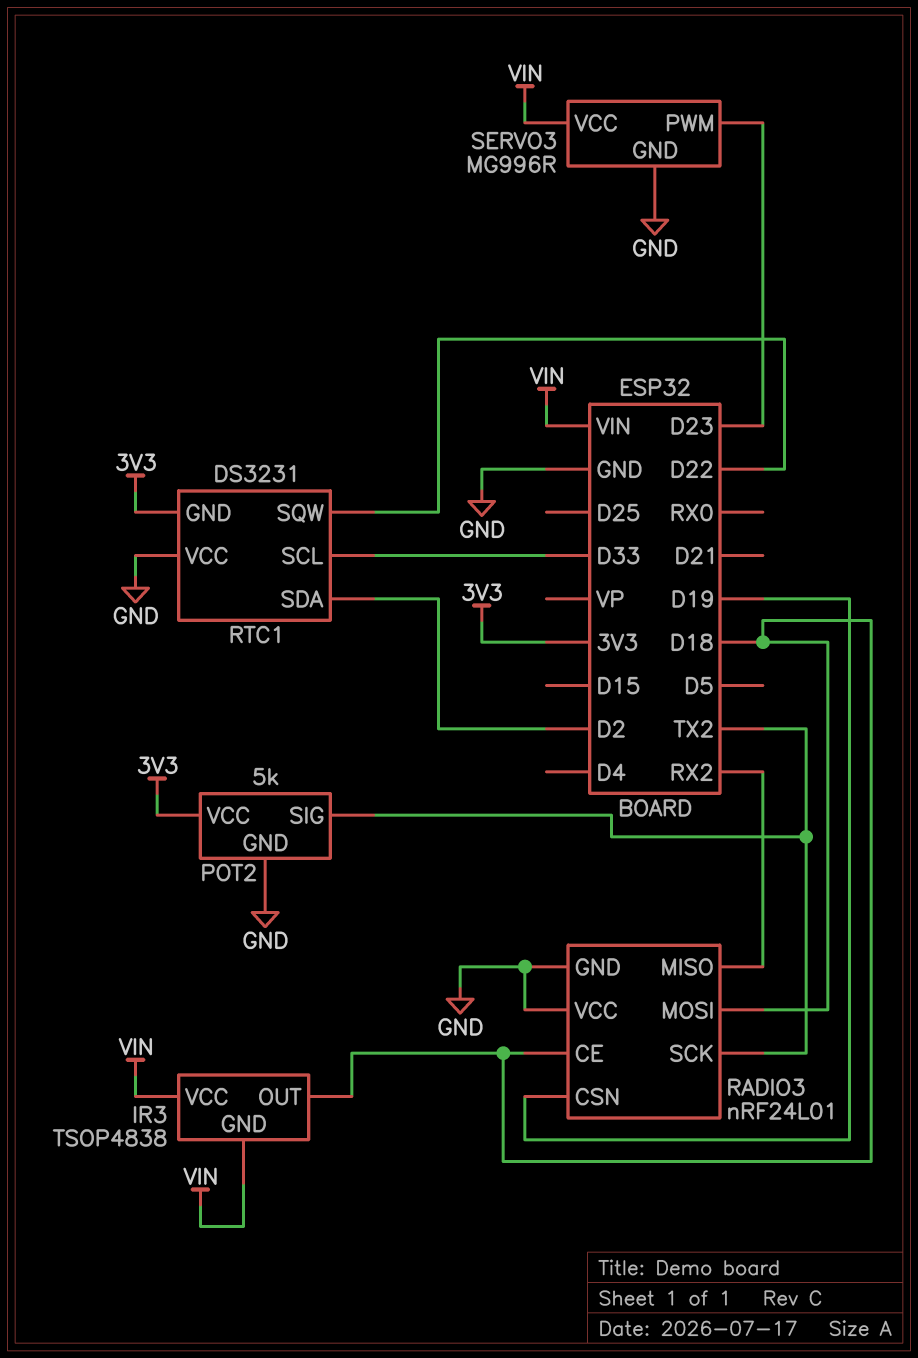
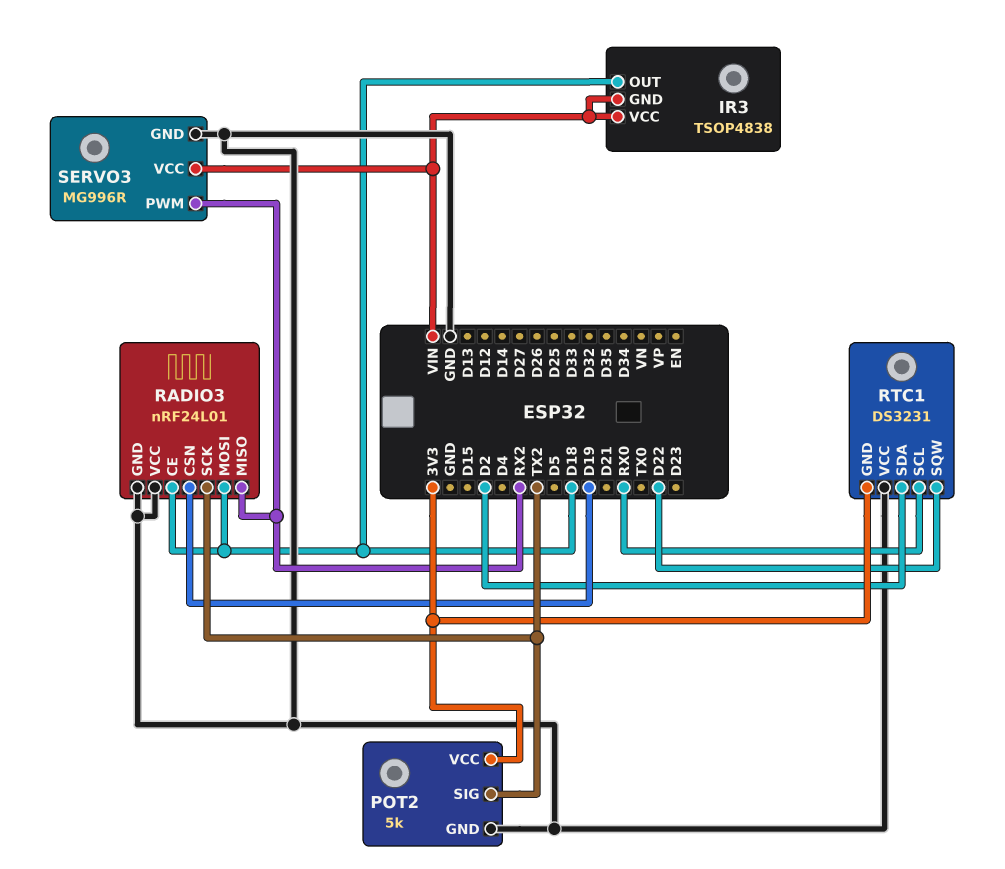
RTC1 pin SCL: D33 -> RX0
SERVO3 pin PWM: D23 -> RX2

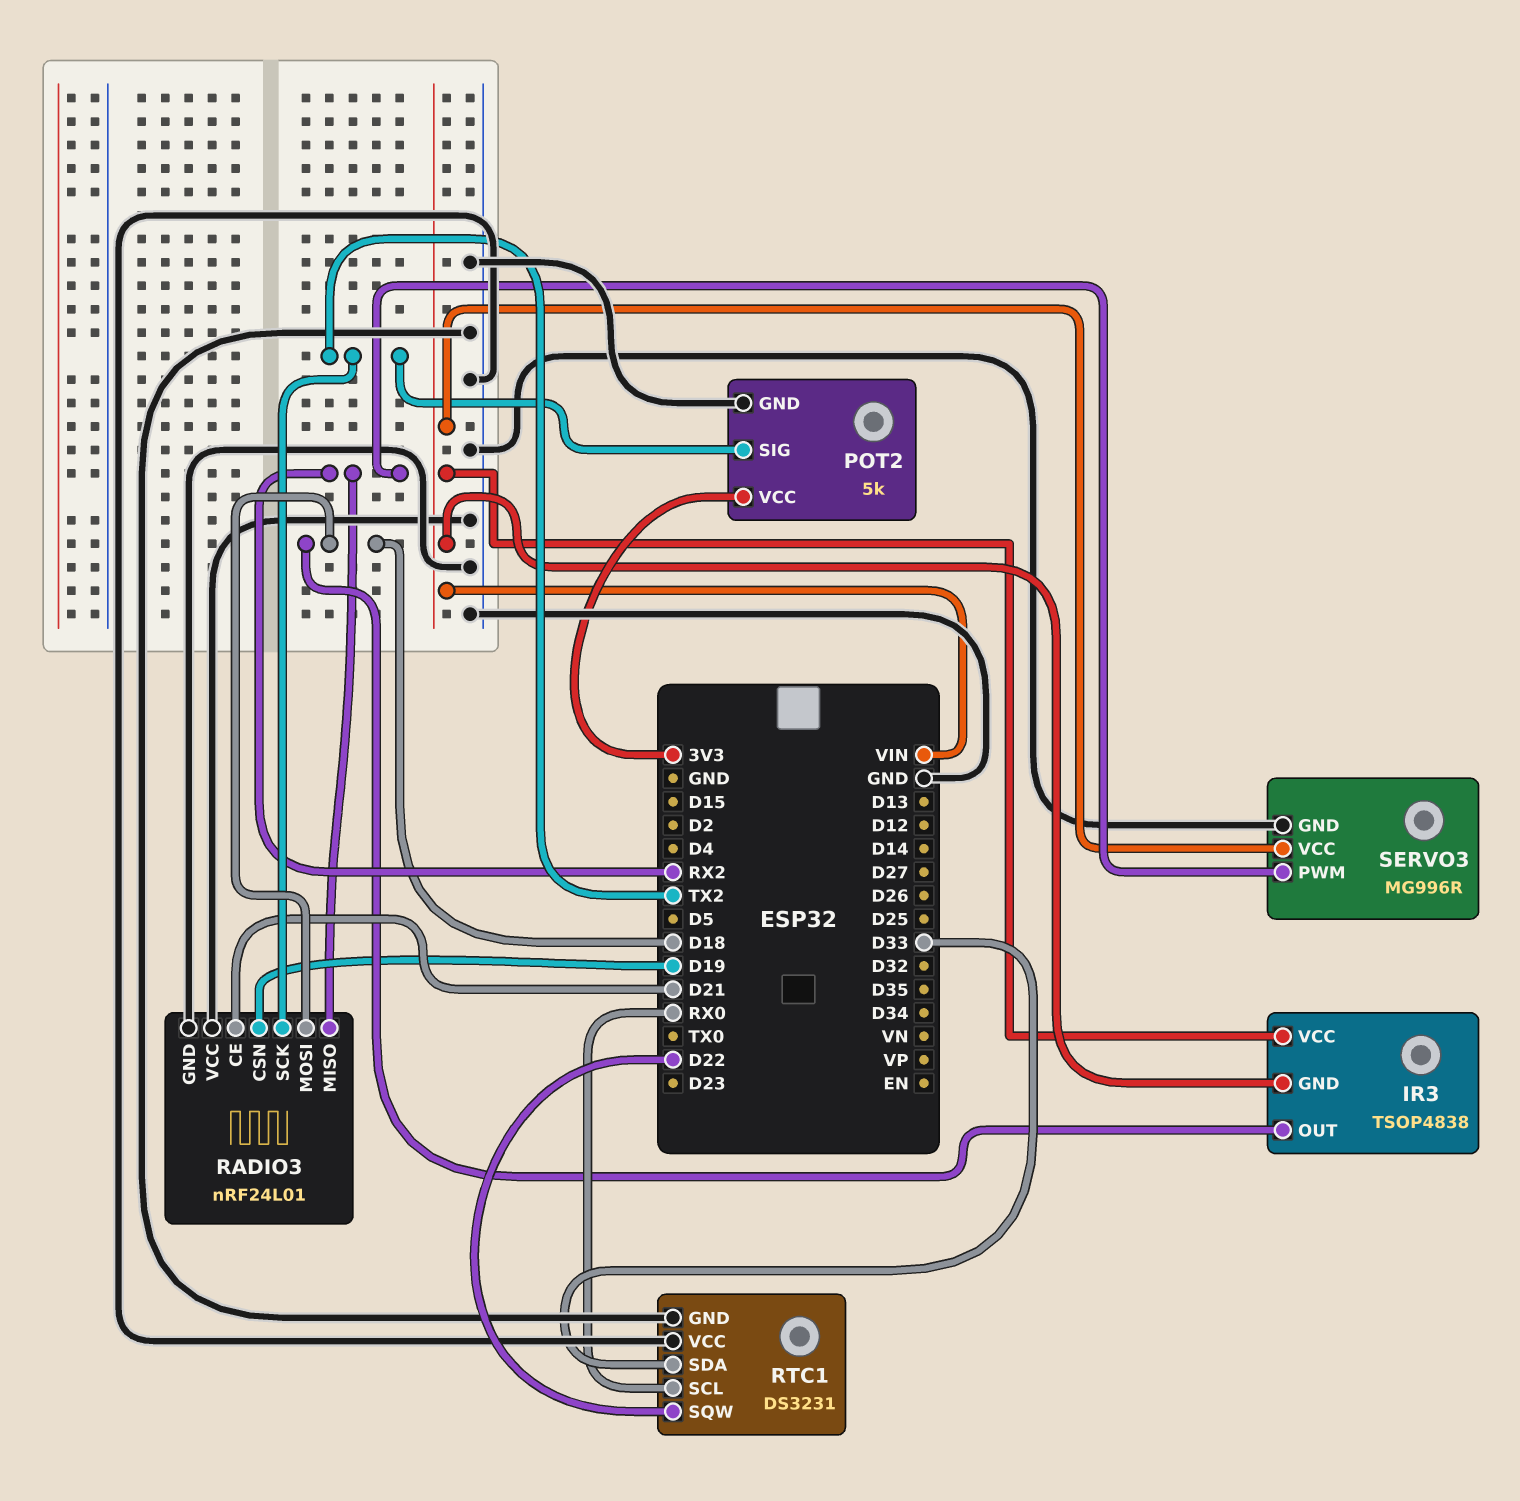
RADIO3 pin CE: D18 -> D21
RTC1 pin GND: 3V3 -> GND
RTC1 pin SDA: D2 -> D33

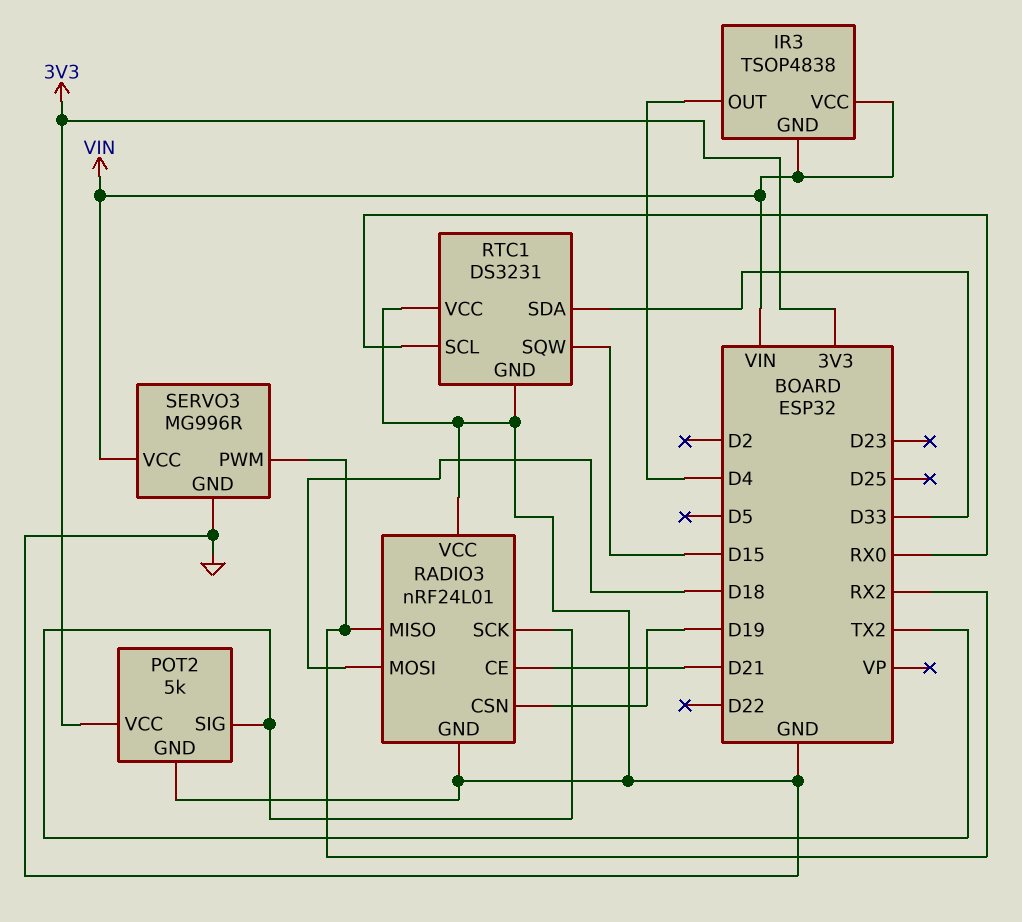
IR3 pin OUT: D18 -> D4
RTC1 pin SQW: D22 -> D15

